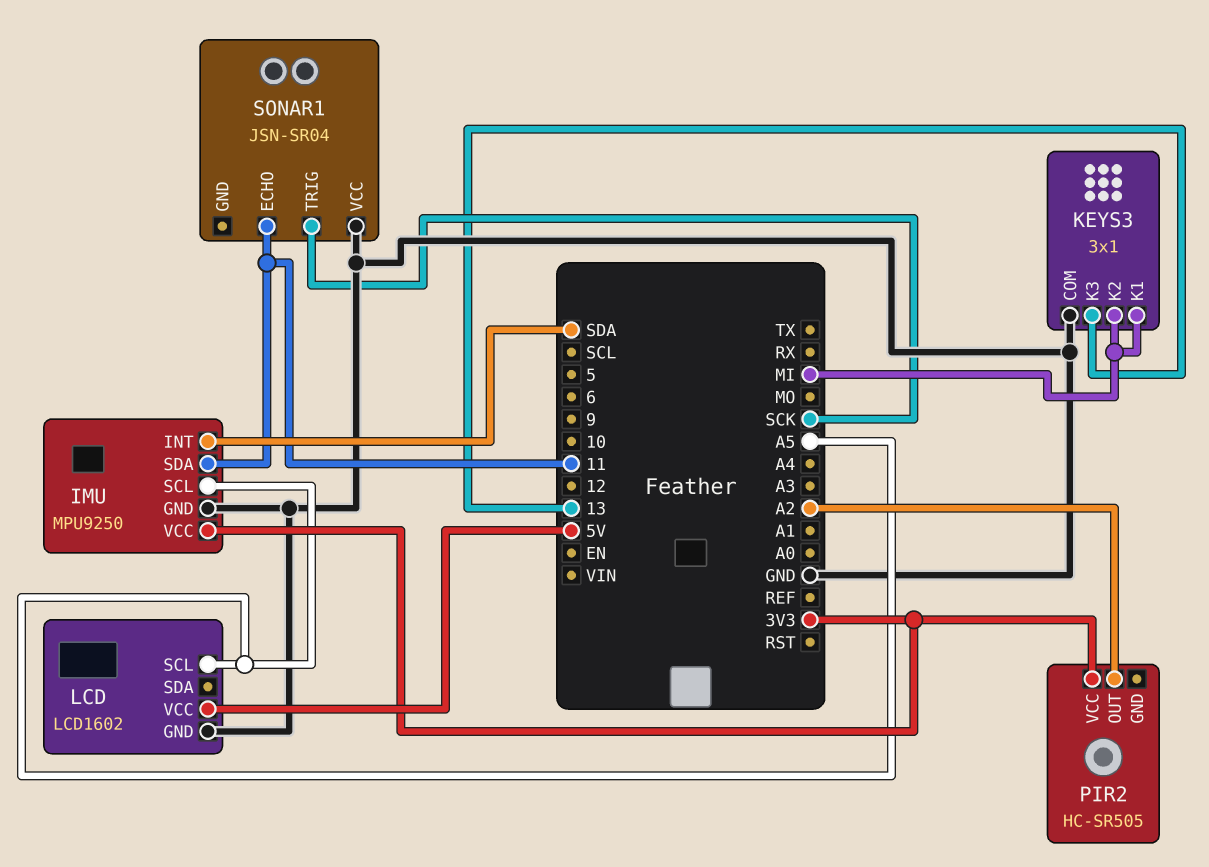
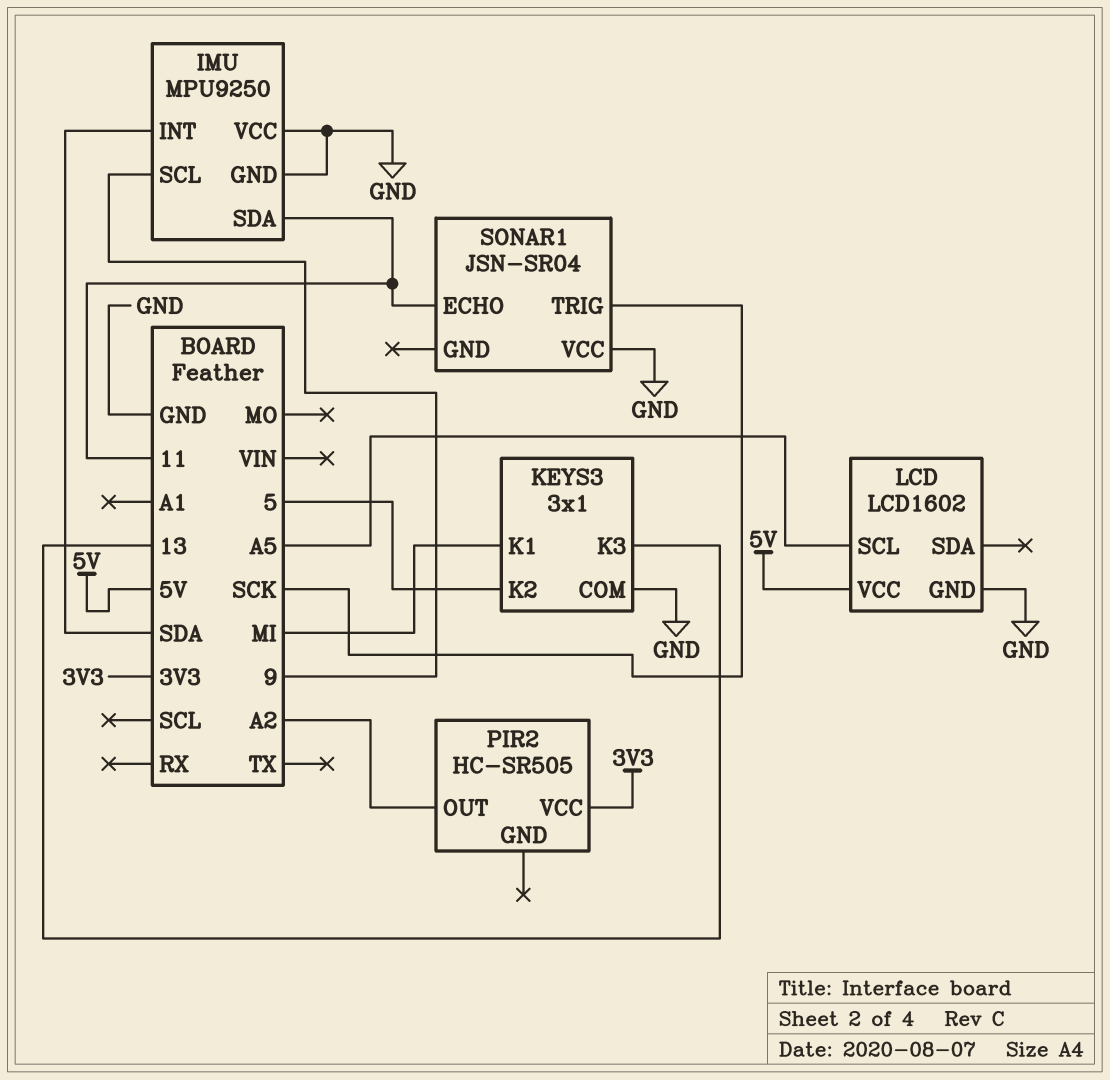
IMU pin SCL: A5 -> 9
IMU pin VCC: 3V3 -> GND
KEYS3 pin K2: MI -> 5

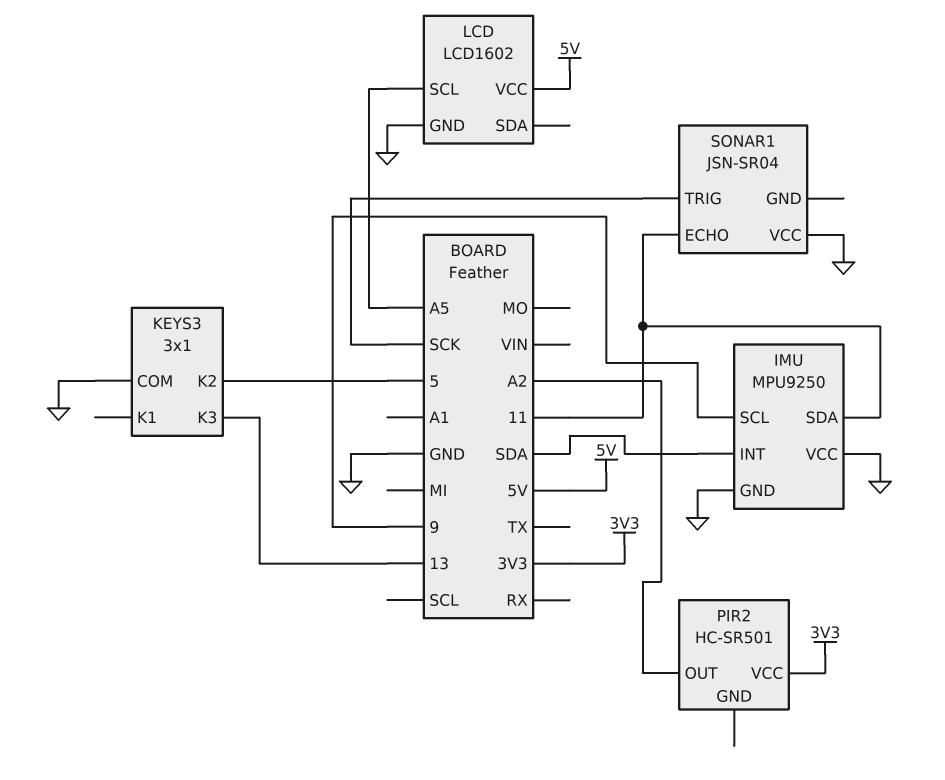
KEYS3 pin K1: MI -> none
PIR2: HC-SR505 -> HC-SR501

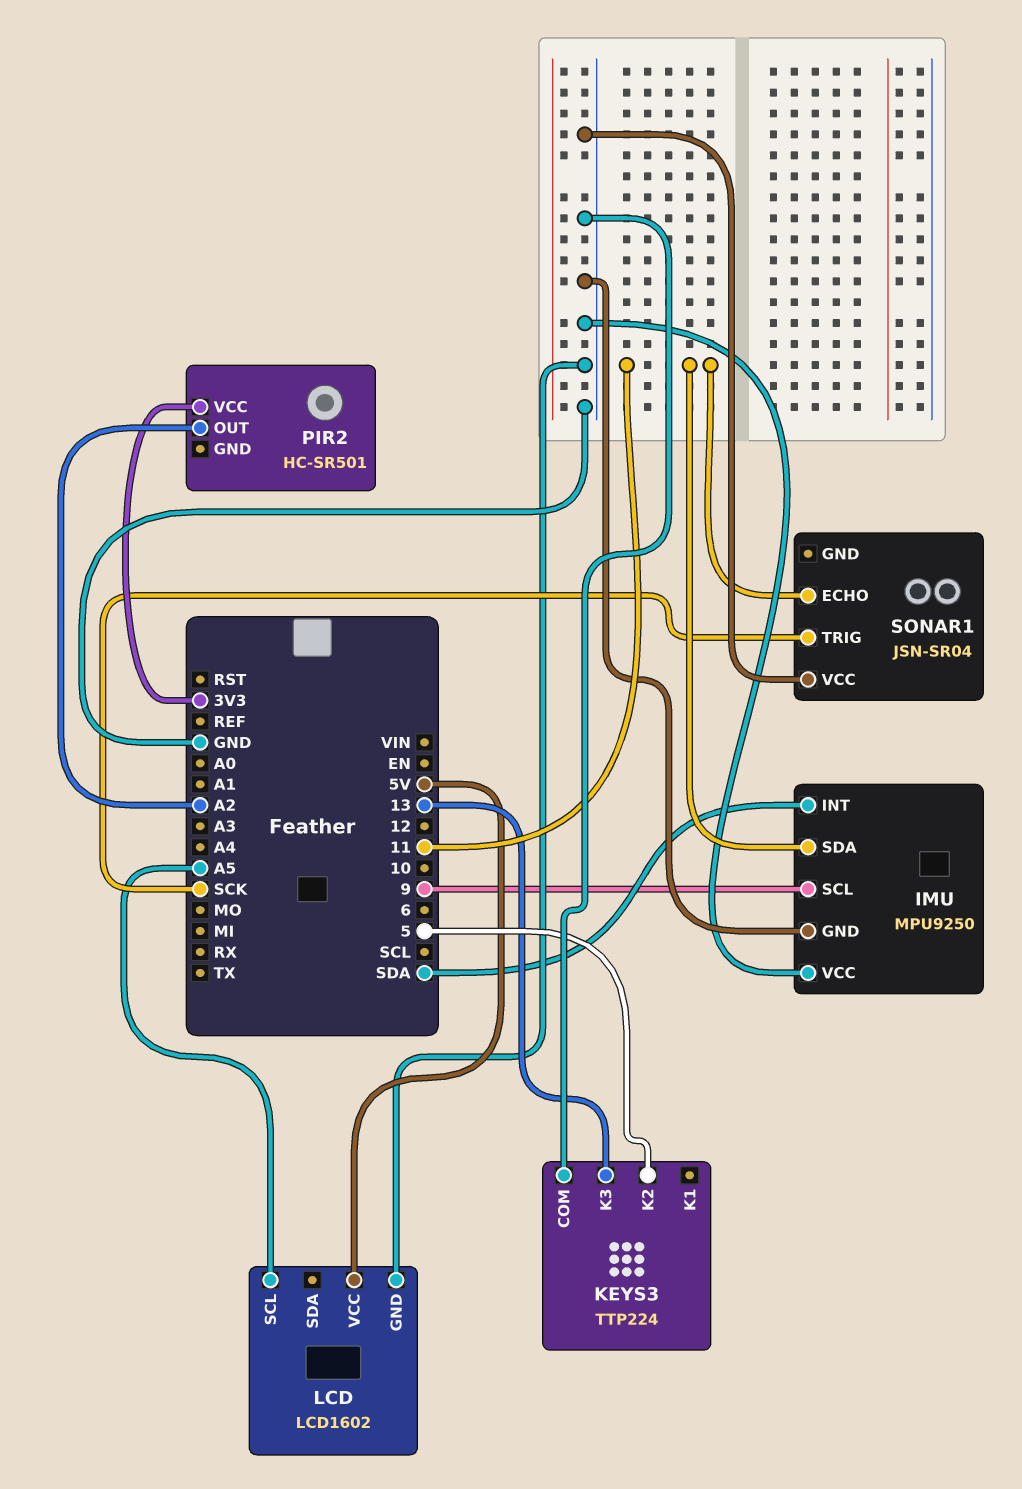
KEYS3: 3x1 -> TTP224

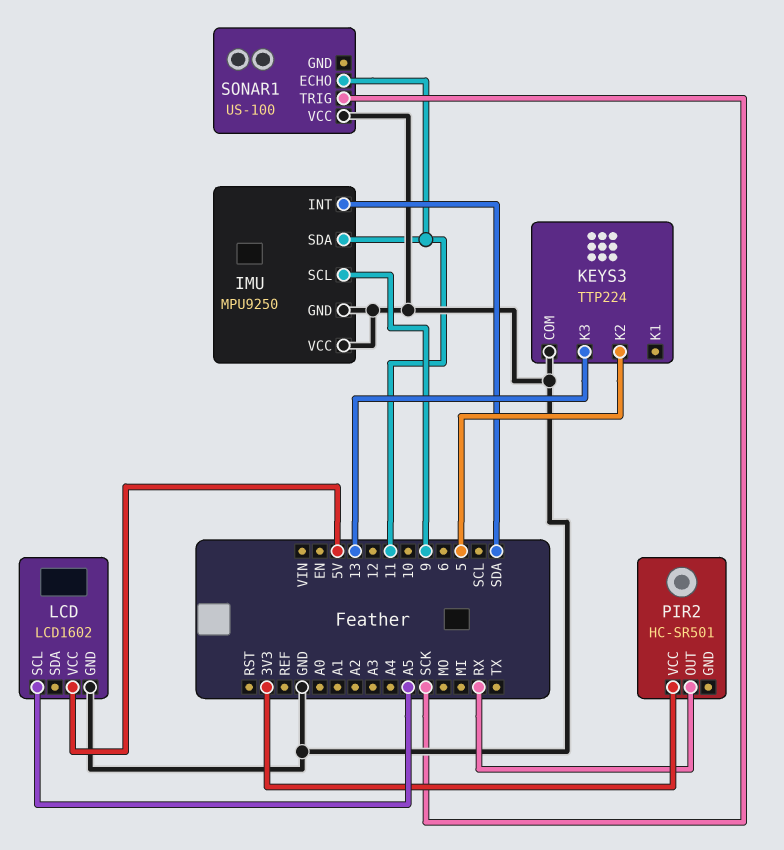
PIR2 pin OUT: A2 -> RX
SONAR1: JSN-SR04 -> US-100

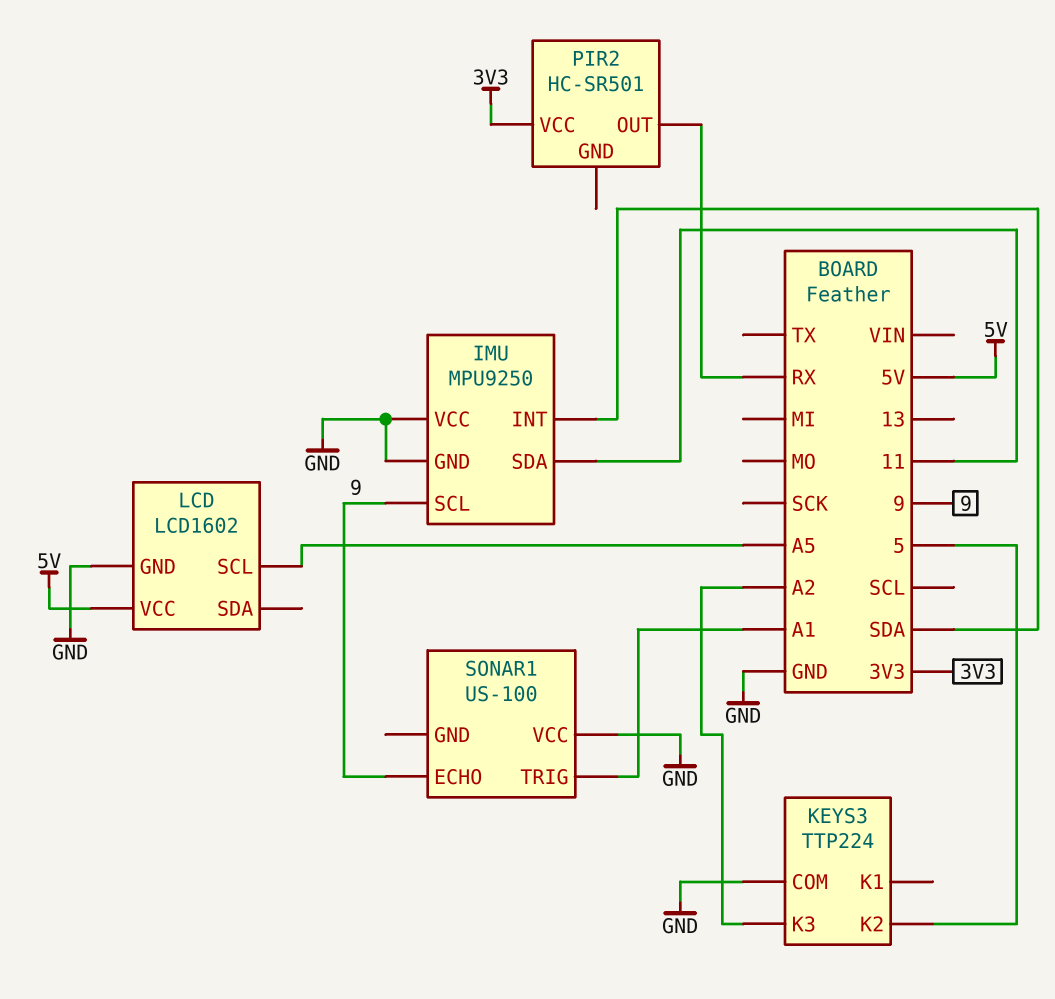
KEYS3 pin K3: 13 -> A2
SONAR1 pin ECHO: 11 -> 9
SONAR1 pin TRIG: SCK -> A1

